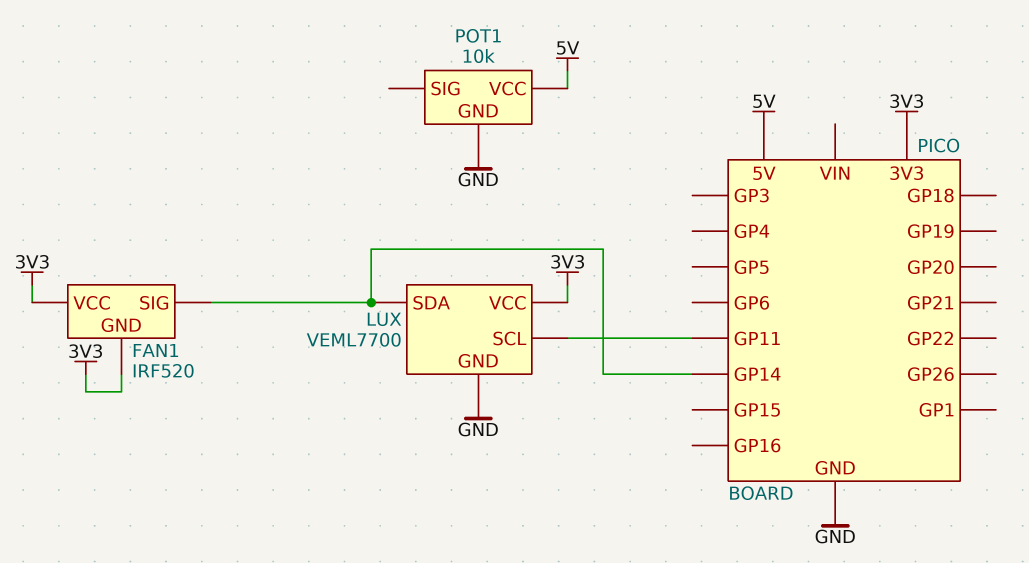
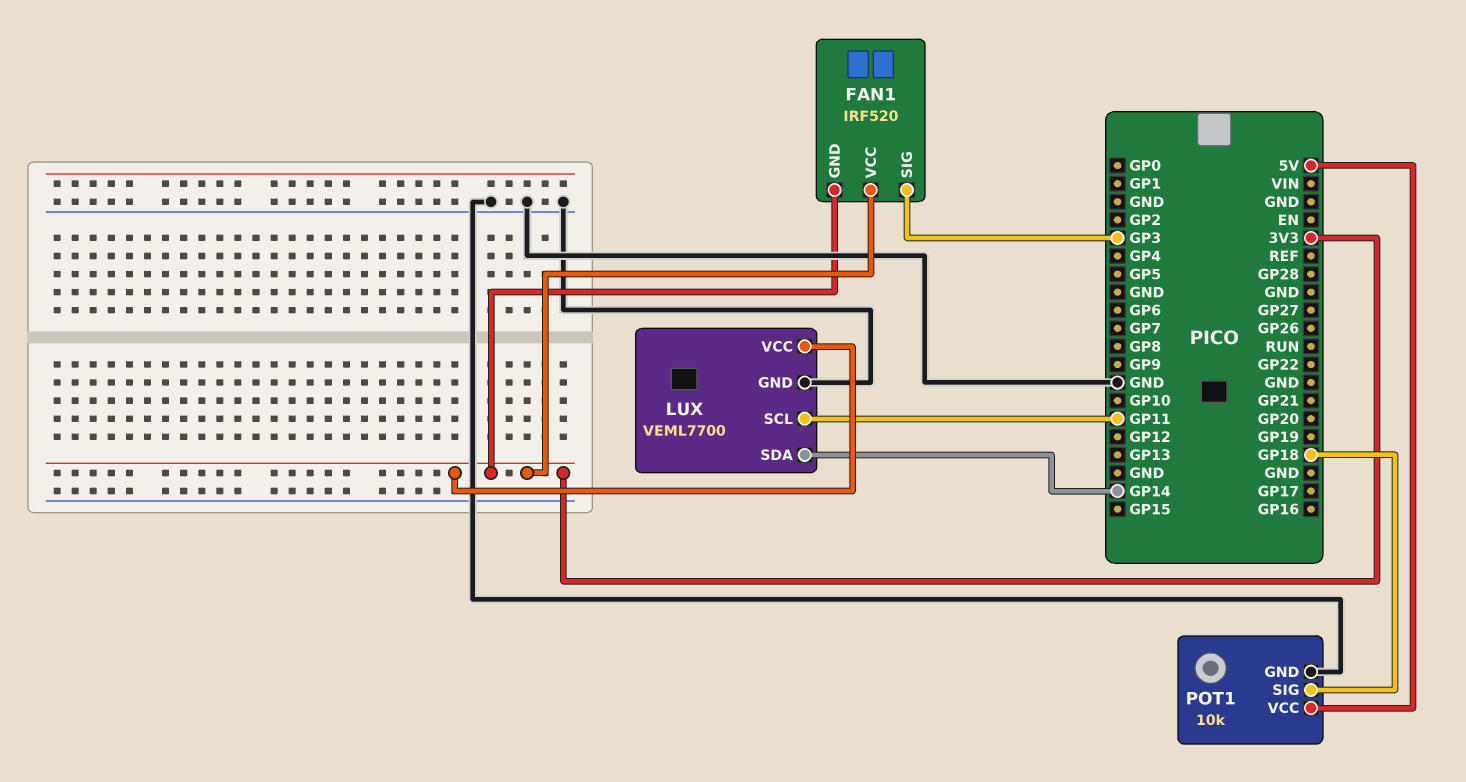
FAN1 pin SIG: GP14 -> GP3
POT1 pin SIG: none -> GP18

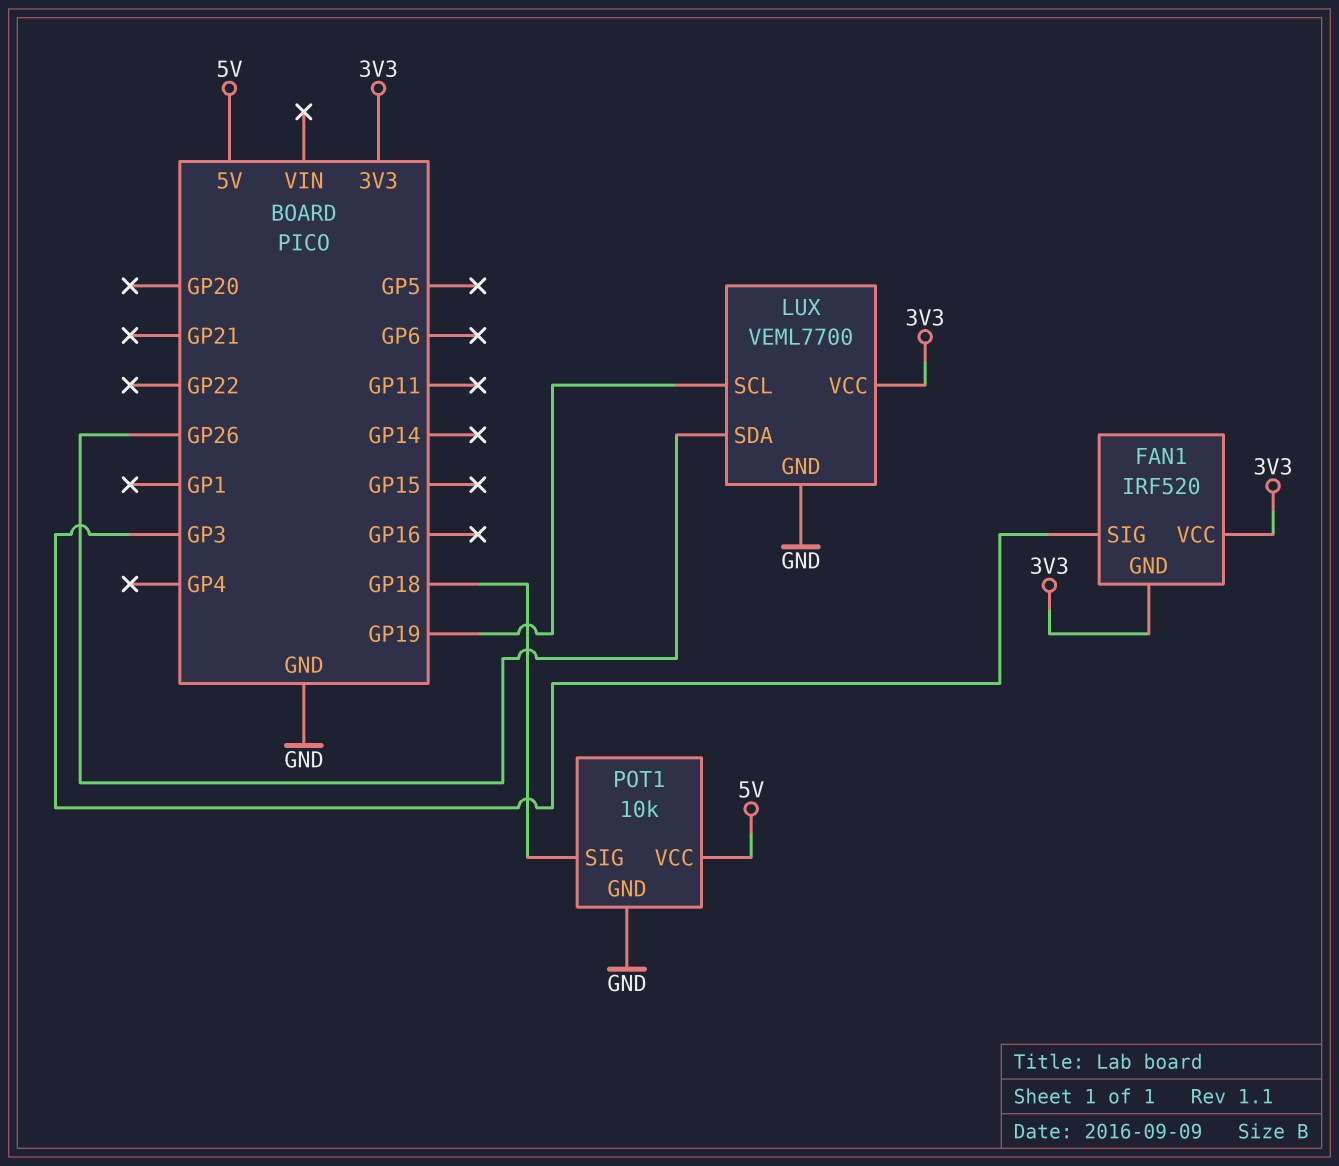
LUX pin SCL: GP11 -> GP19
LUX pin SDA: GP14 -> GP26

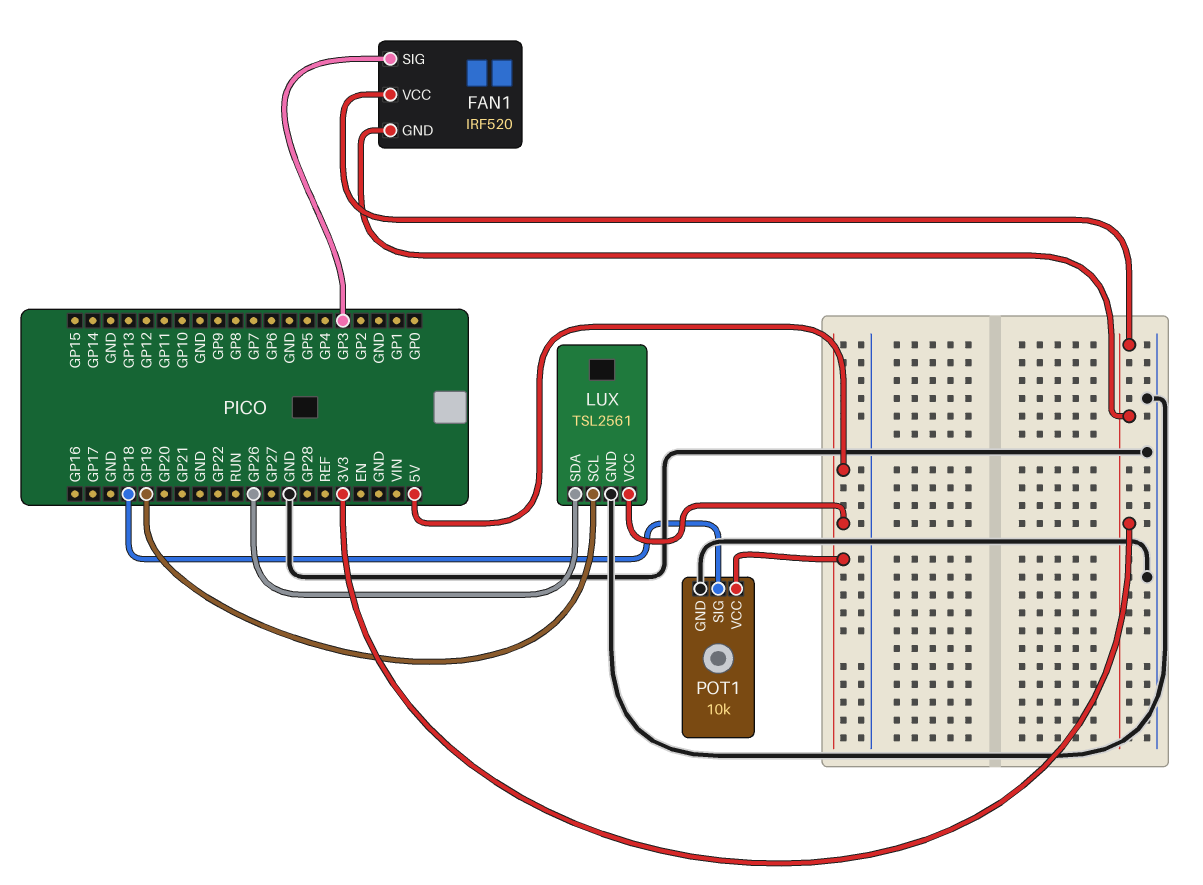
LUX: VEML7700 -> TSL2561
LUX pin VCC: 3V3 -> 5V

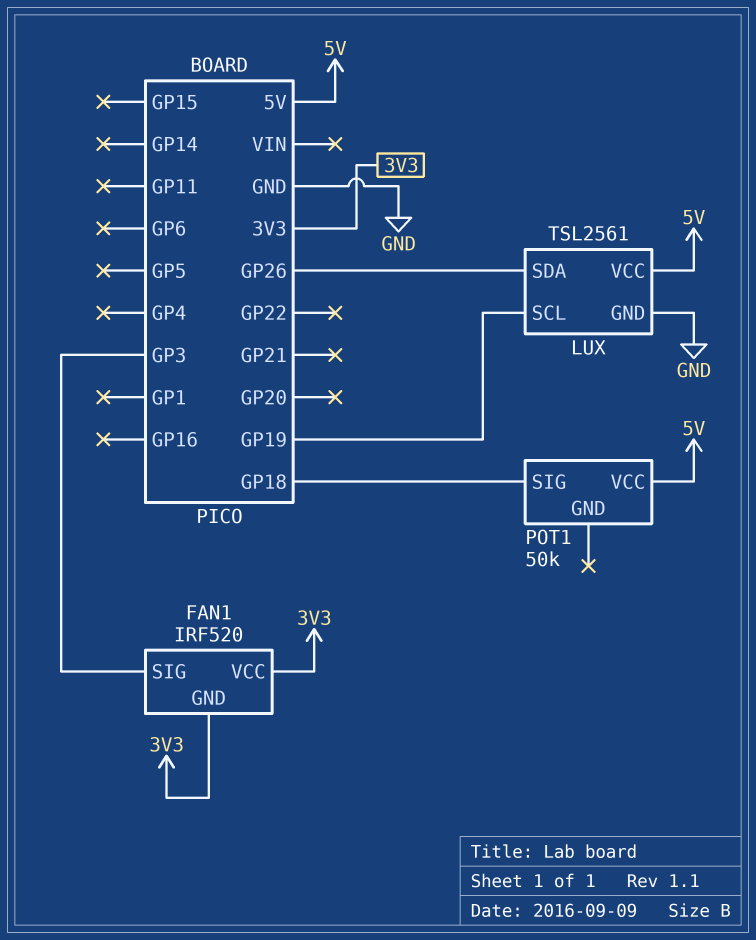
POT1: 10k -> 50k
POT1 pin GND: GND -> none

